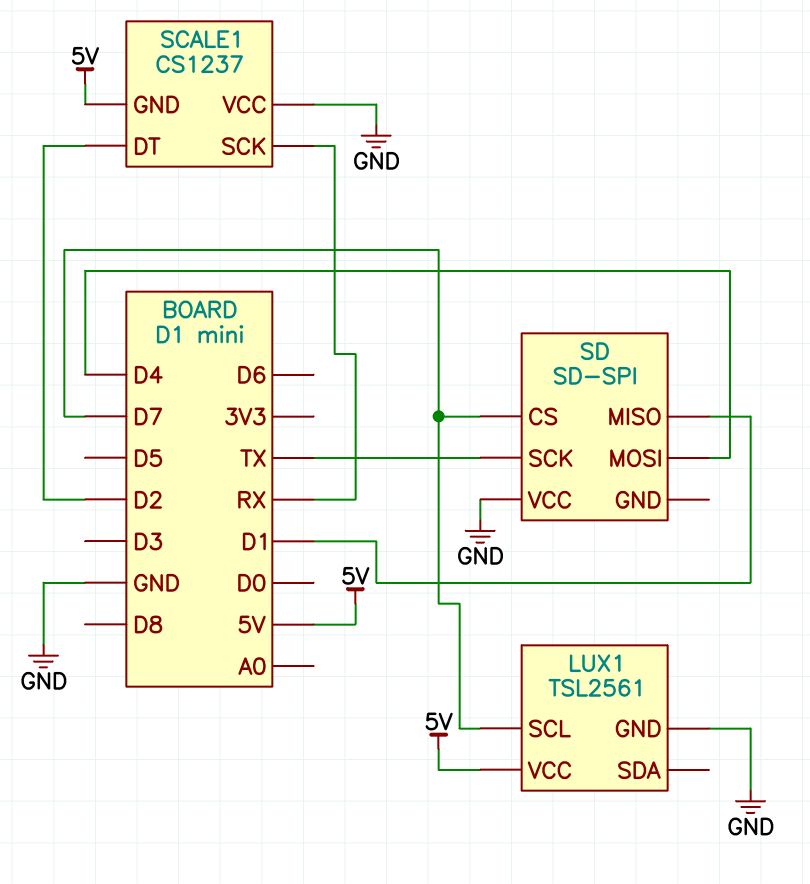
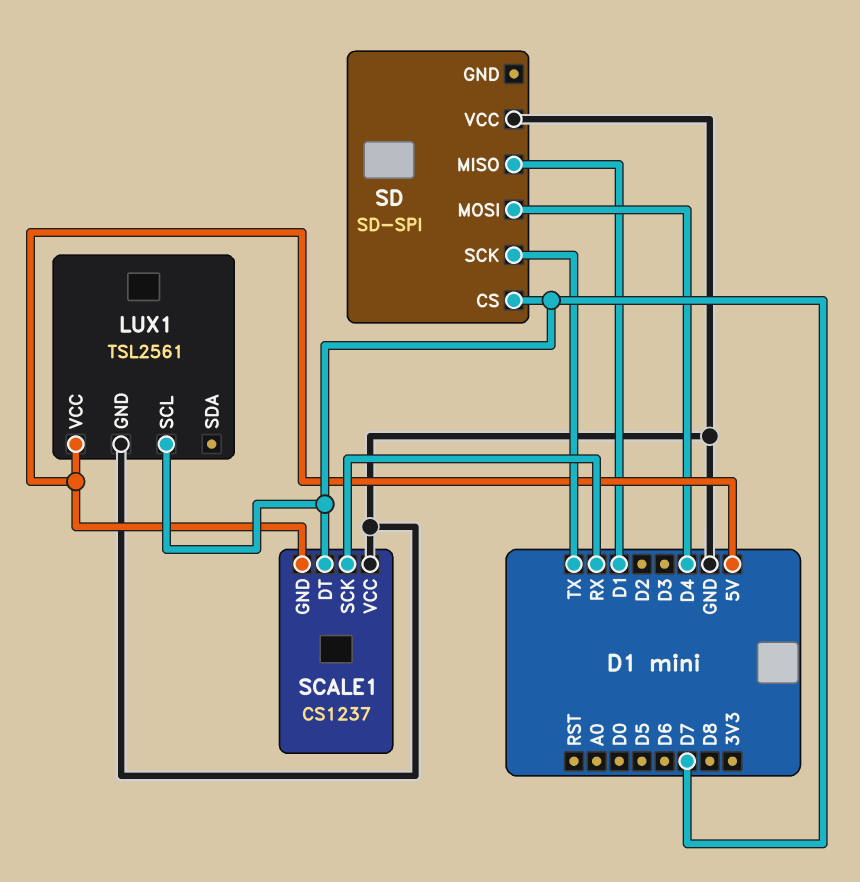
SCALE1 pin DT: D2 -> D7

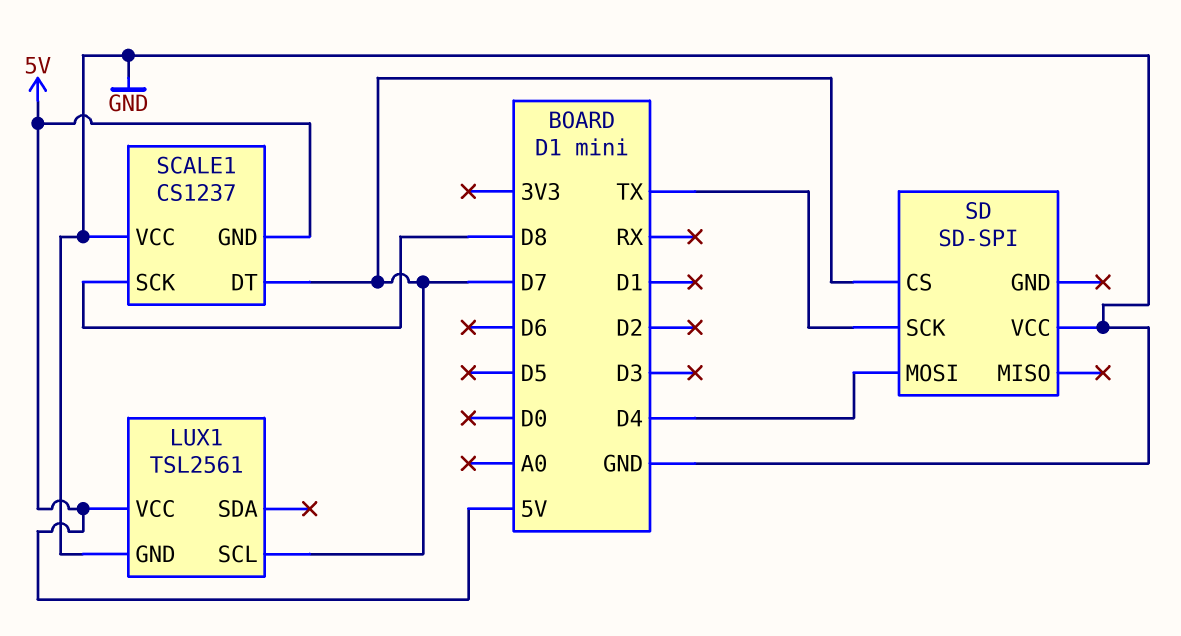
SCALE1 pin SCK: RX -> D8
SD pin MISO: D1 -> none

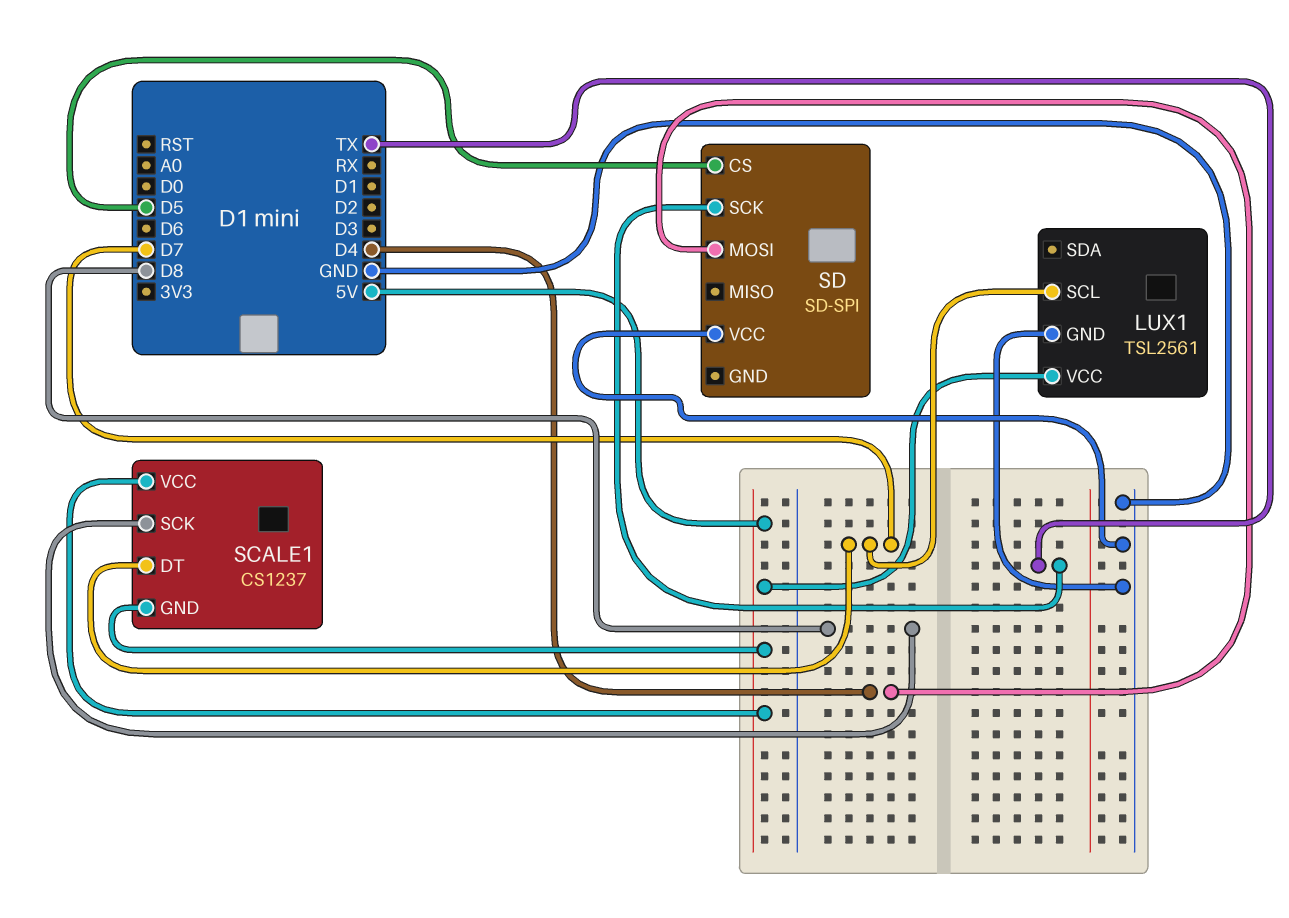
SCALE1 pin VCC: GND -> 5V
SD pin CS: D7 -> D5

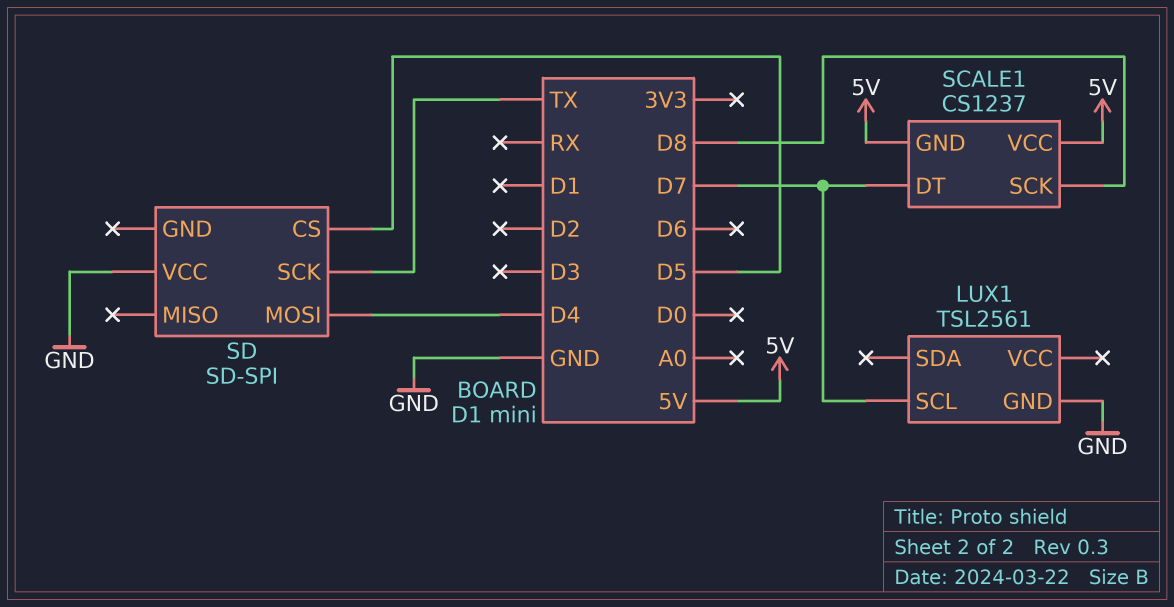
LUX1 pin VCC: 5V -> none

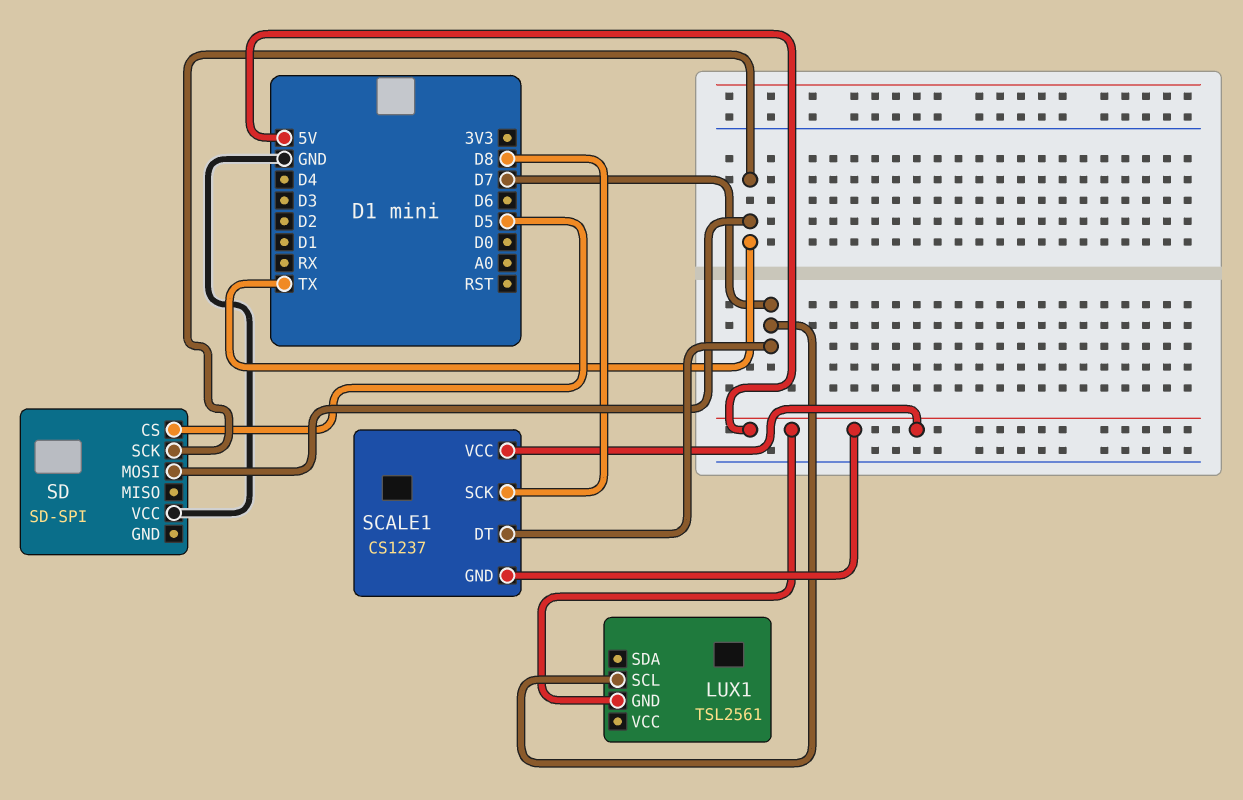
LUX1 pin GND: GND -> 5V
SD pin MOSI: D4 -> TX

